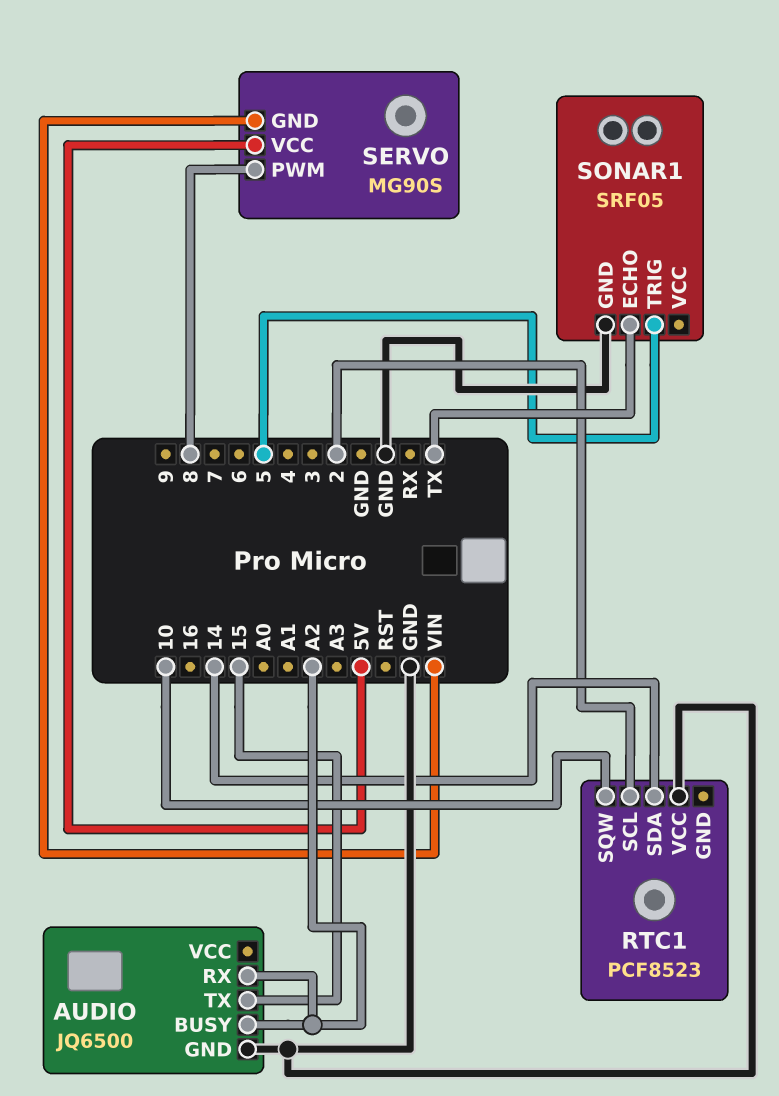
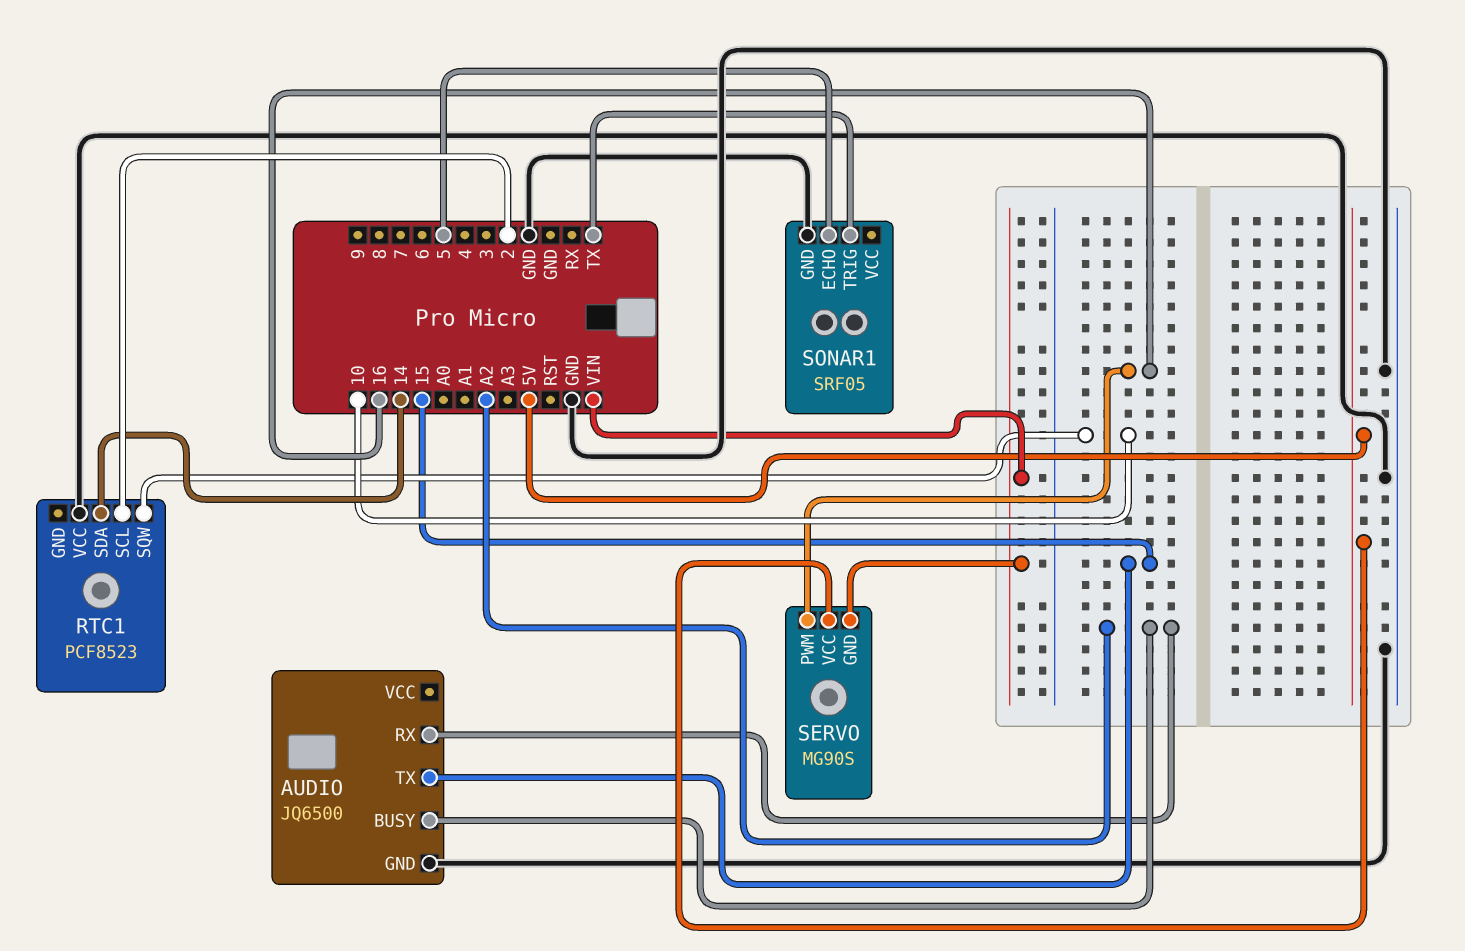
SERVO pin PWM: 8 -> 16
SONAR1 pin ECHO: TX -> 5
SONAR1 pin TRIG: 5 -> TX

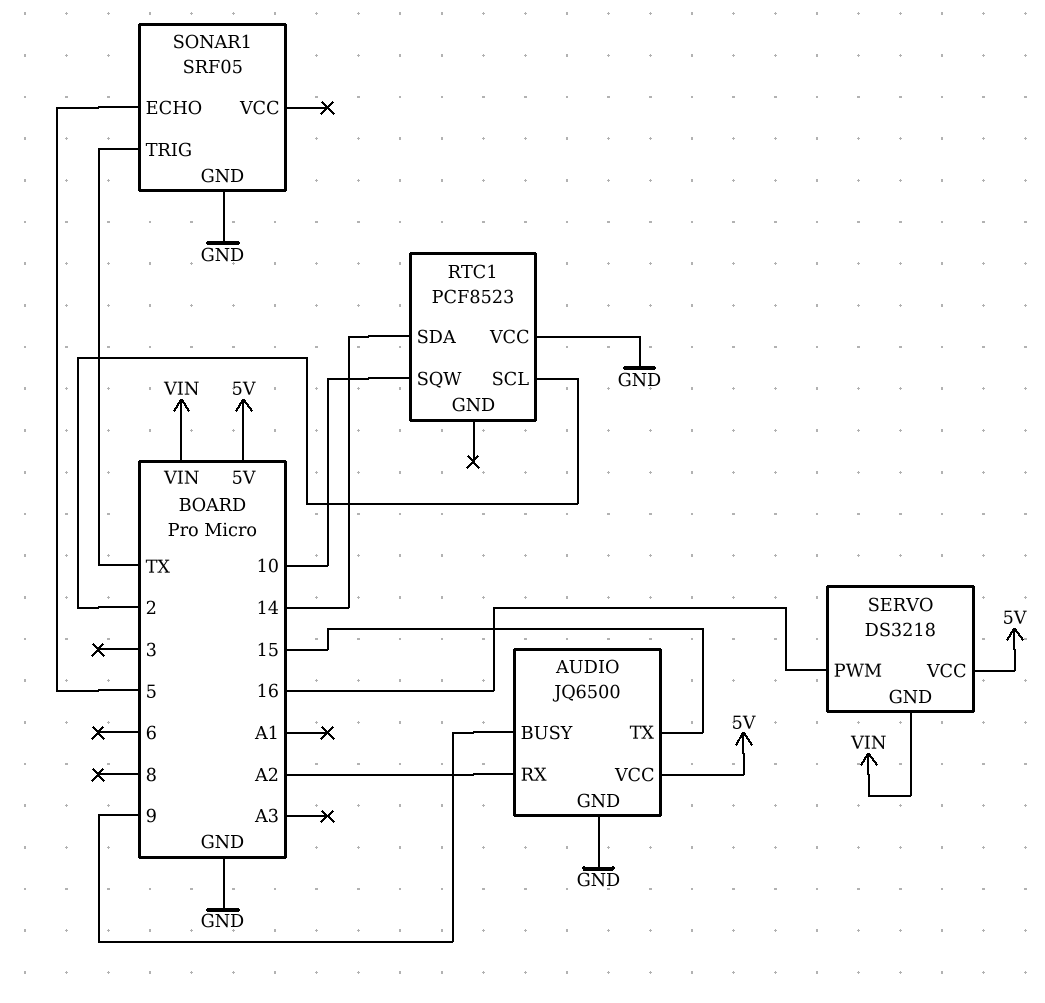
AUDIO pin BUSY: A2 -> 9
AUDIO pin VCC: none -> 5V
SERVO: MG90S -> DS3218

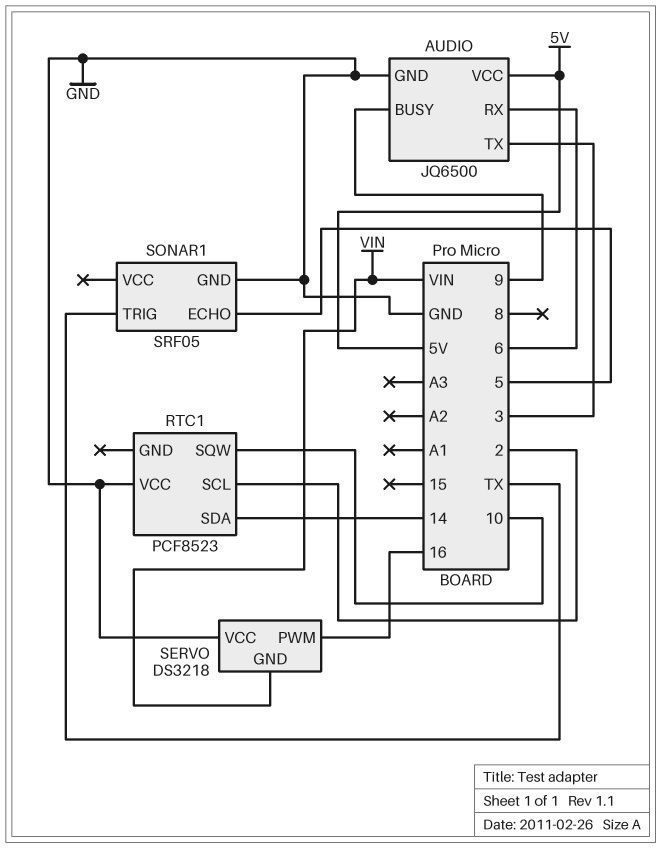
AUDIO pin RX: A2 -> 6
AUDIO pin TX: 15 -> 3
SERVO pin VCC: 5V -> GND

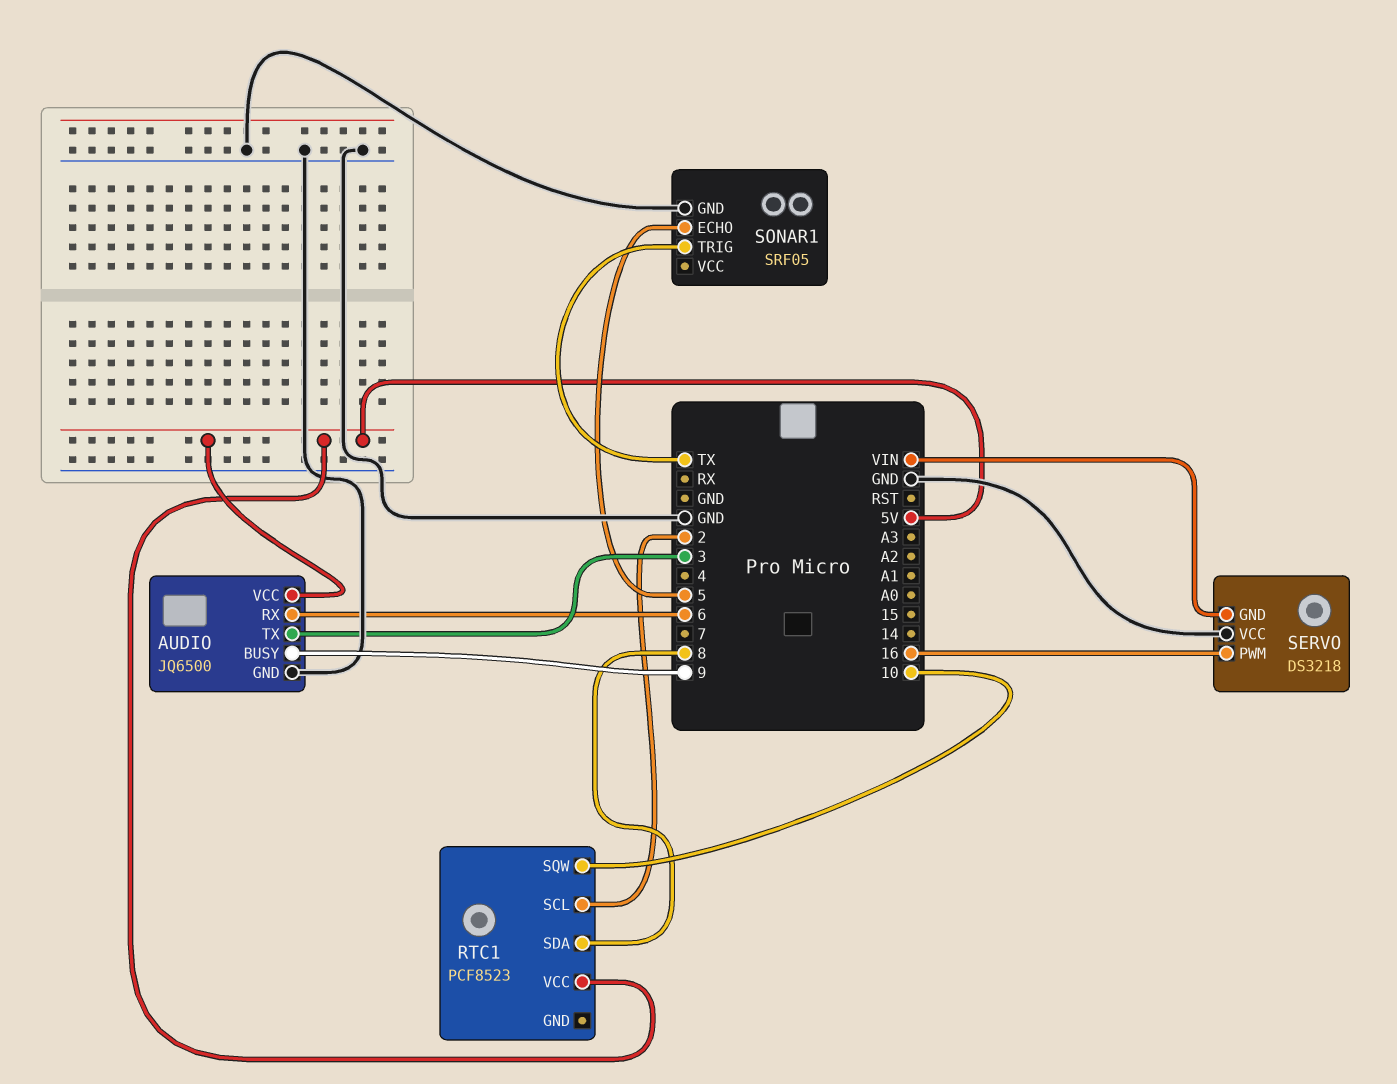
RTC1 pin SDA: 14 -> 8
RTC1 pin VCC: GND -> 5V

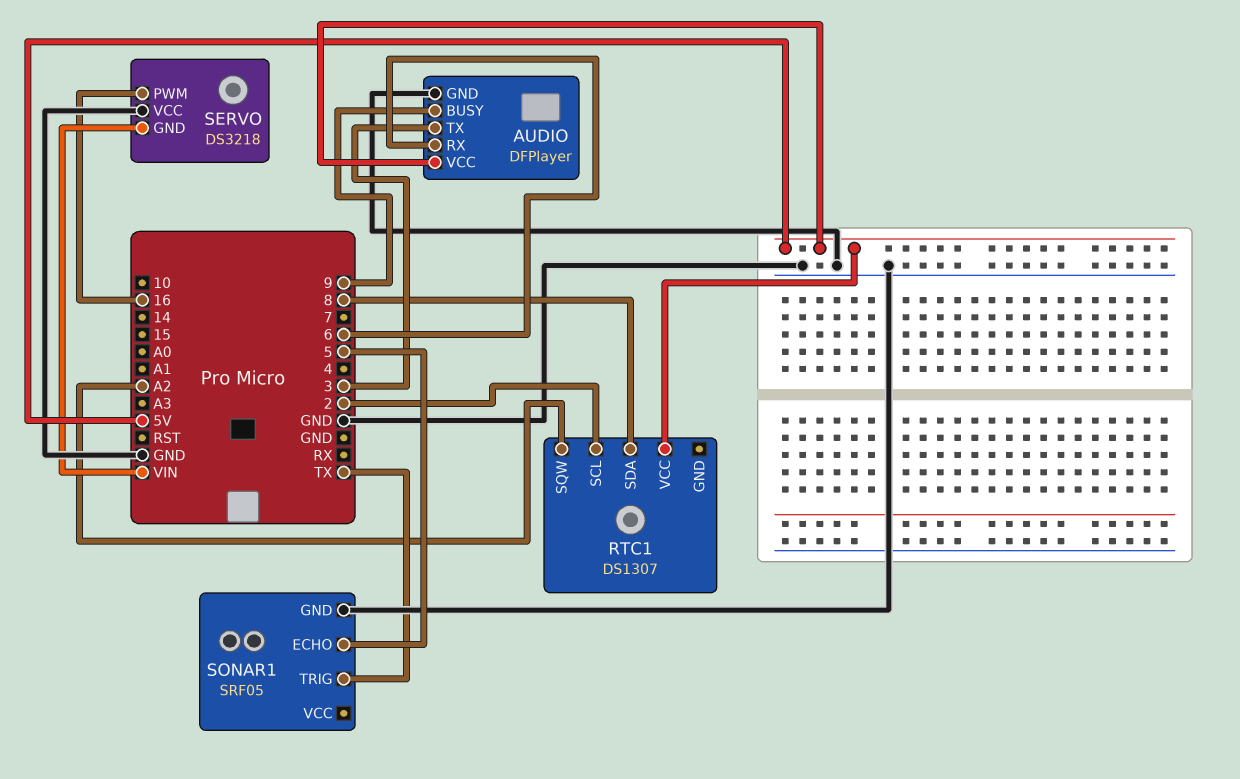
AUDIO: JQ6500 -> DFPlayer
RTC1: PCF8523 -> DS1307
RTC1 pin SQW: 10 -> A2

